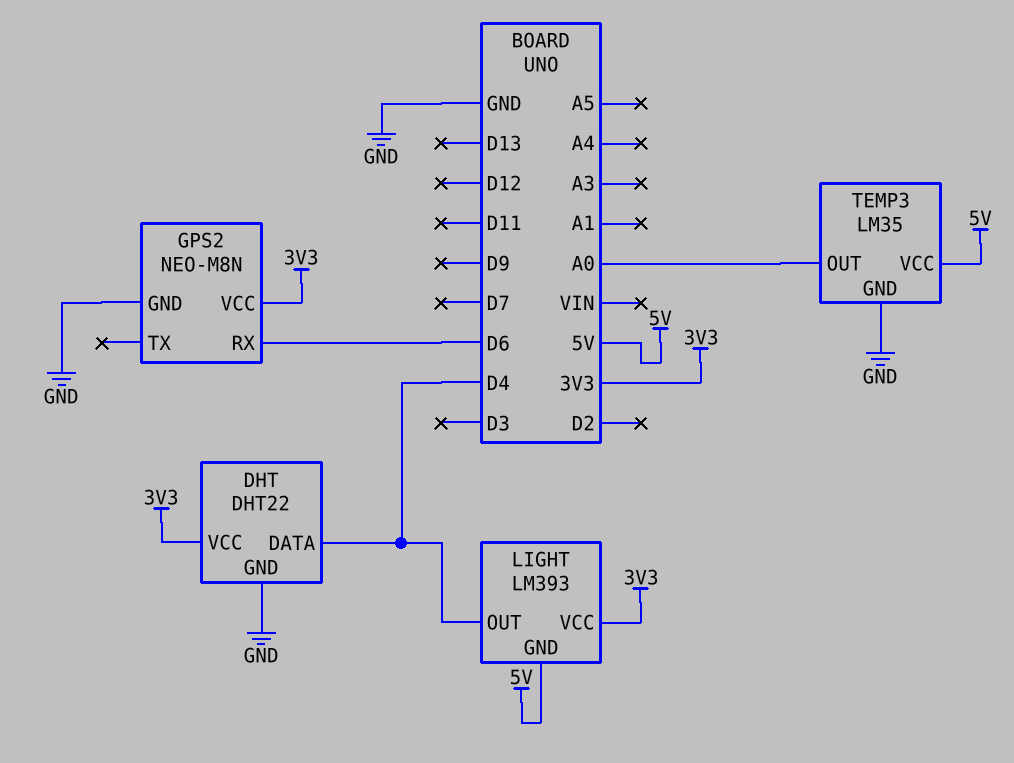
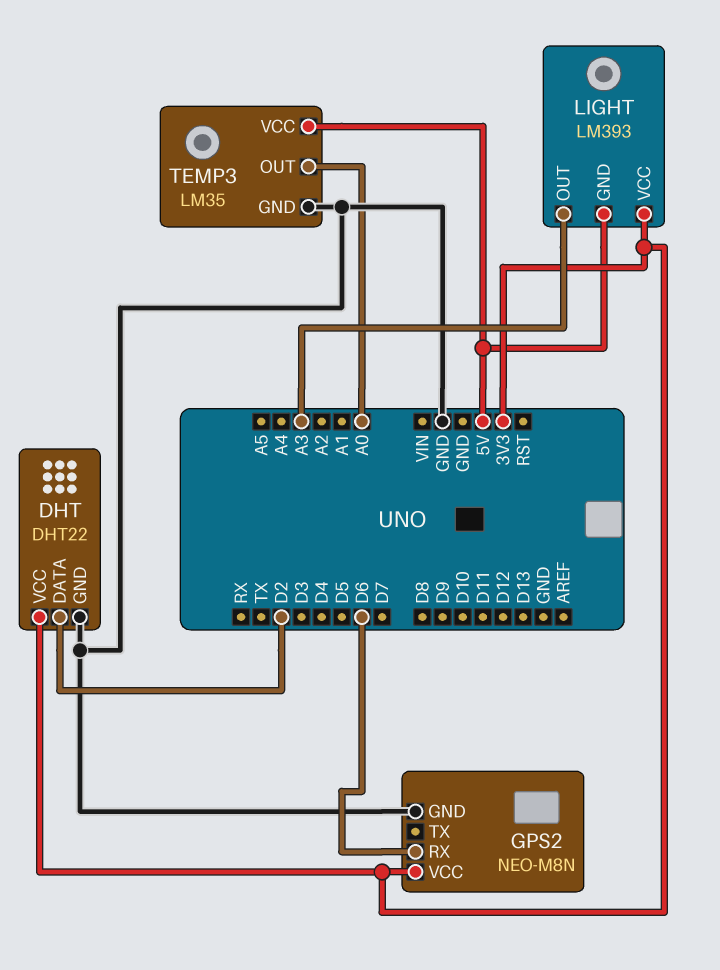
DHT pin DATA: D4 -> D2
LIGHT pin OUT: D4 -> A3

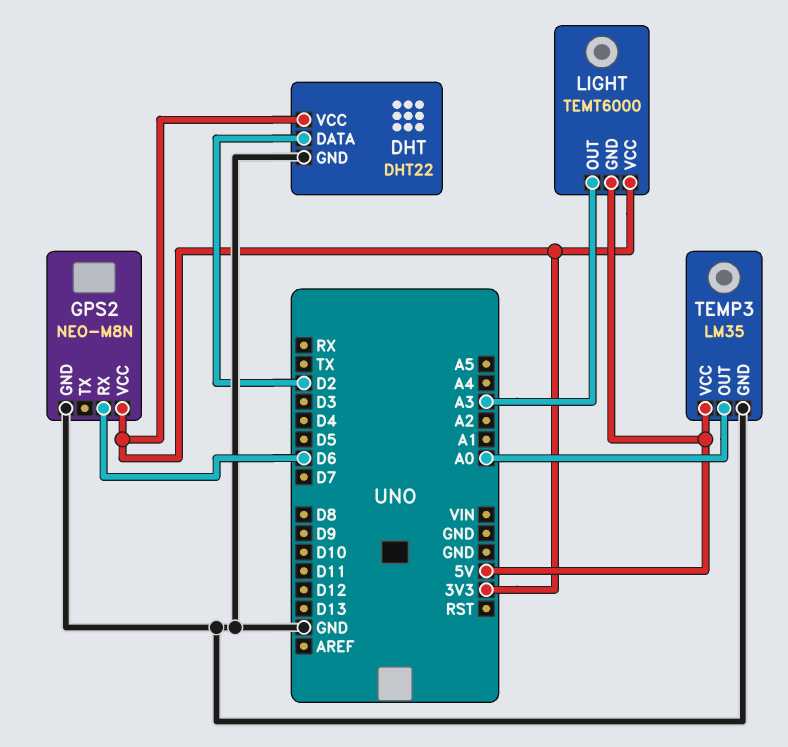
LIGHT: LM393 -> TEMT6000

